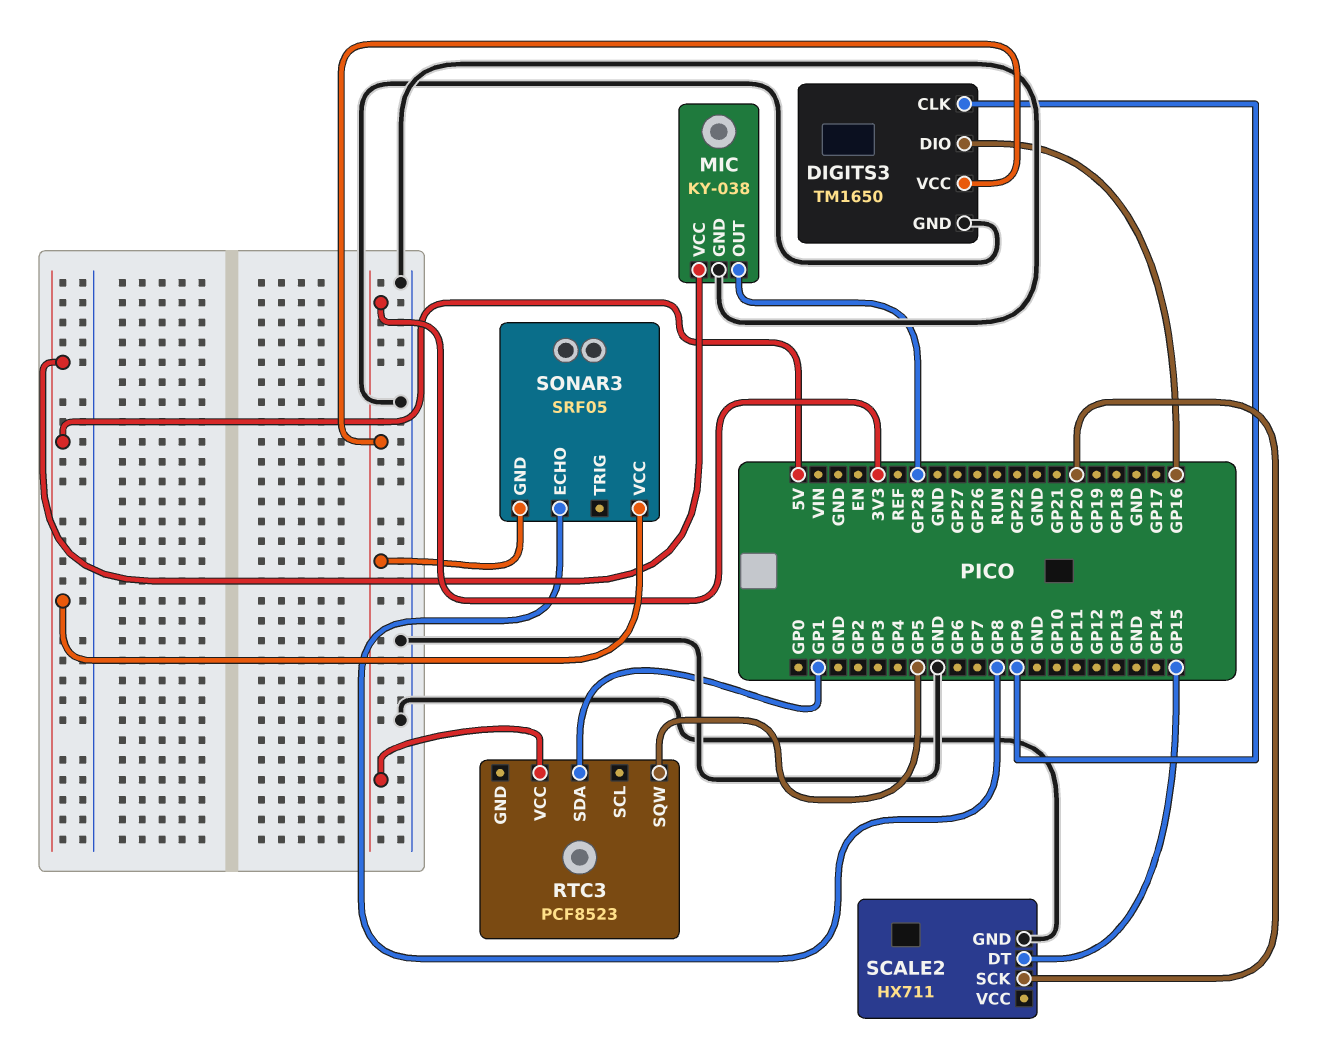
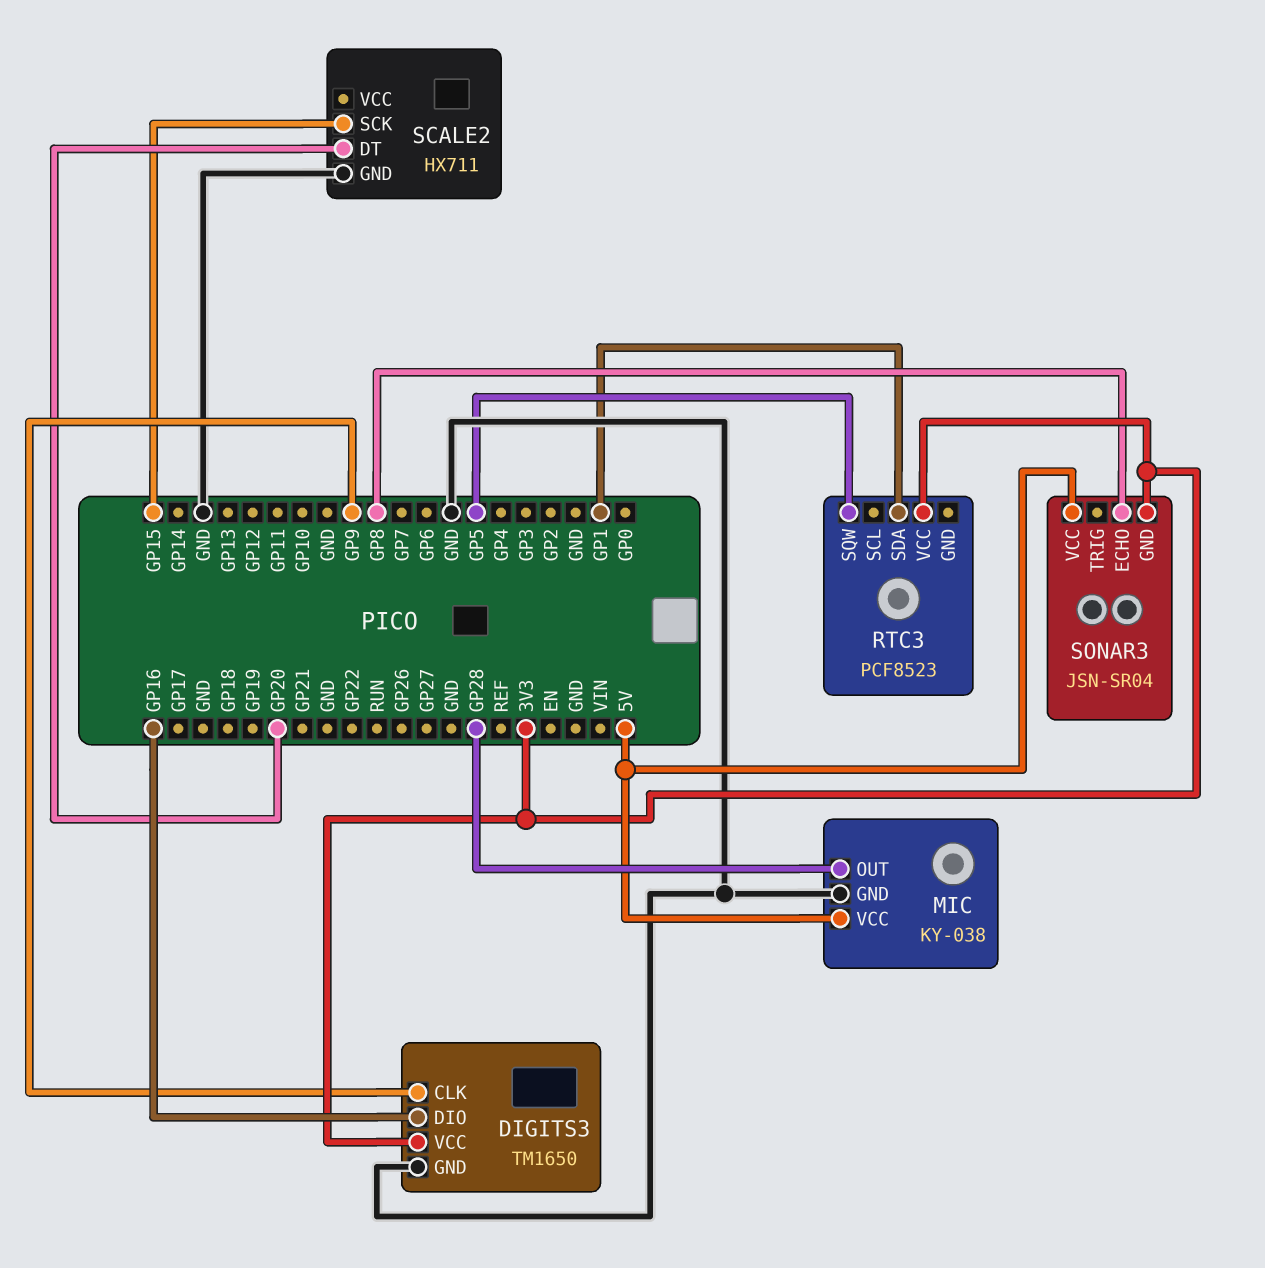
SCALE2 pin DT: GP15 -> GP20
SCALE2 pin SCK: GP20 -> GP15
SONAR3: SRF05 -> JSN-SR04

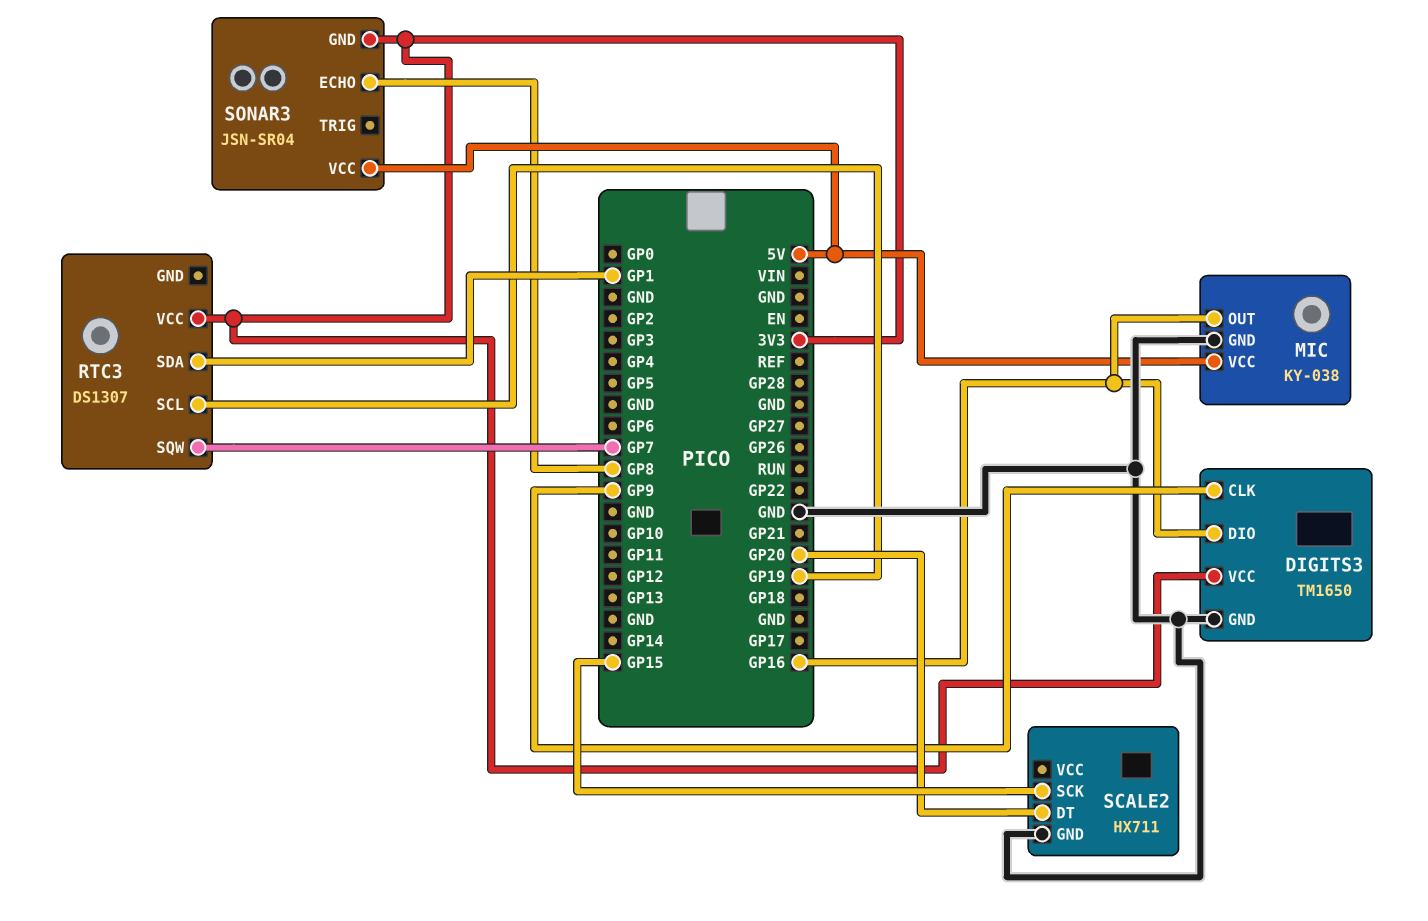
MIC pin OUT: GP28 -> GP16
RTC3: PCF8523 -> DS1307
RTC3 pin SCL: none -> GP19
RTC3 pin SQW: GP5 -> GP7

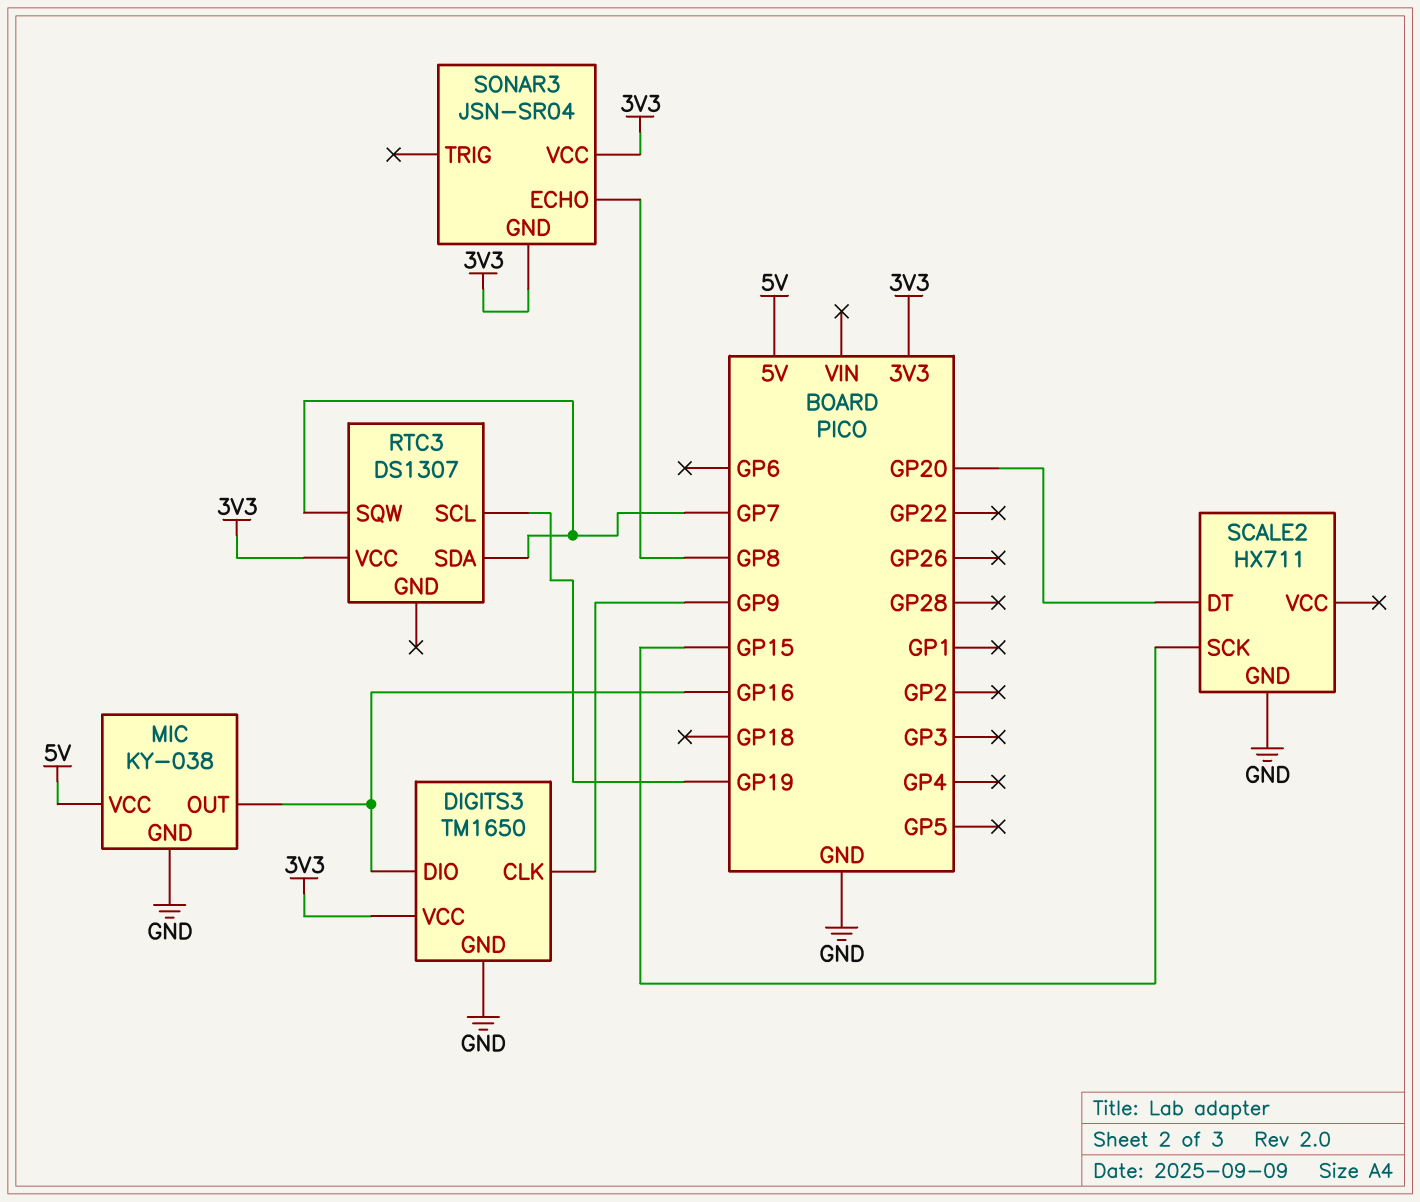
RTC3 pin SDA: GP1 -> GP7
SONAR3 pin VCC: 5V -> 3V3

